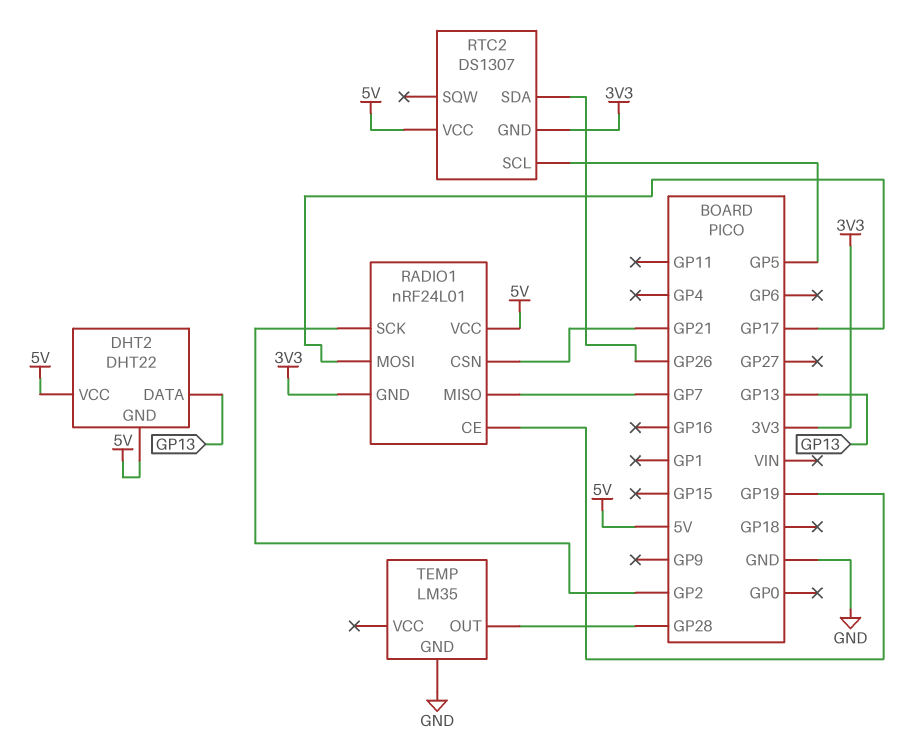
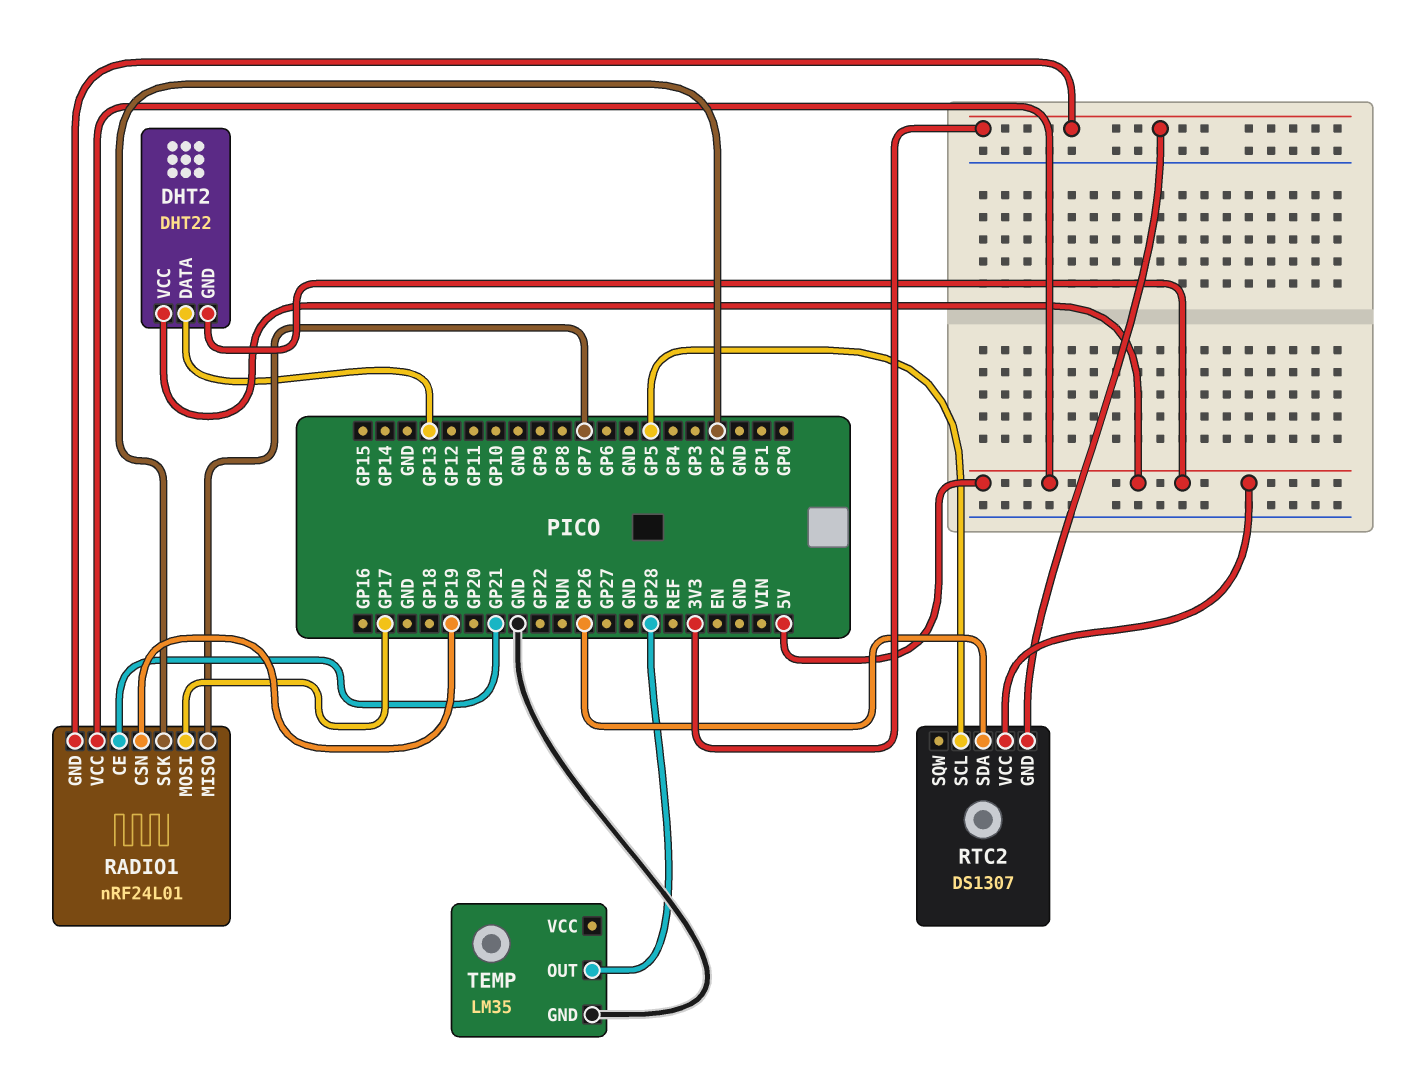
RADIO1 pin CE: GP19 -> GP21
RADIO1 pin CSN: GP21 -> GP19

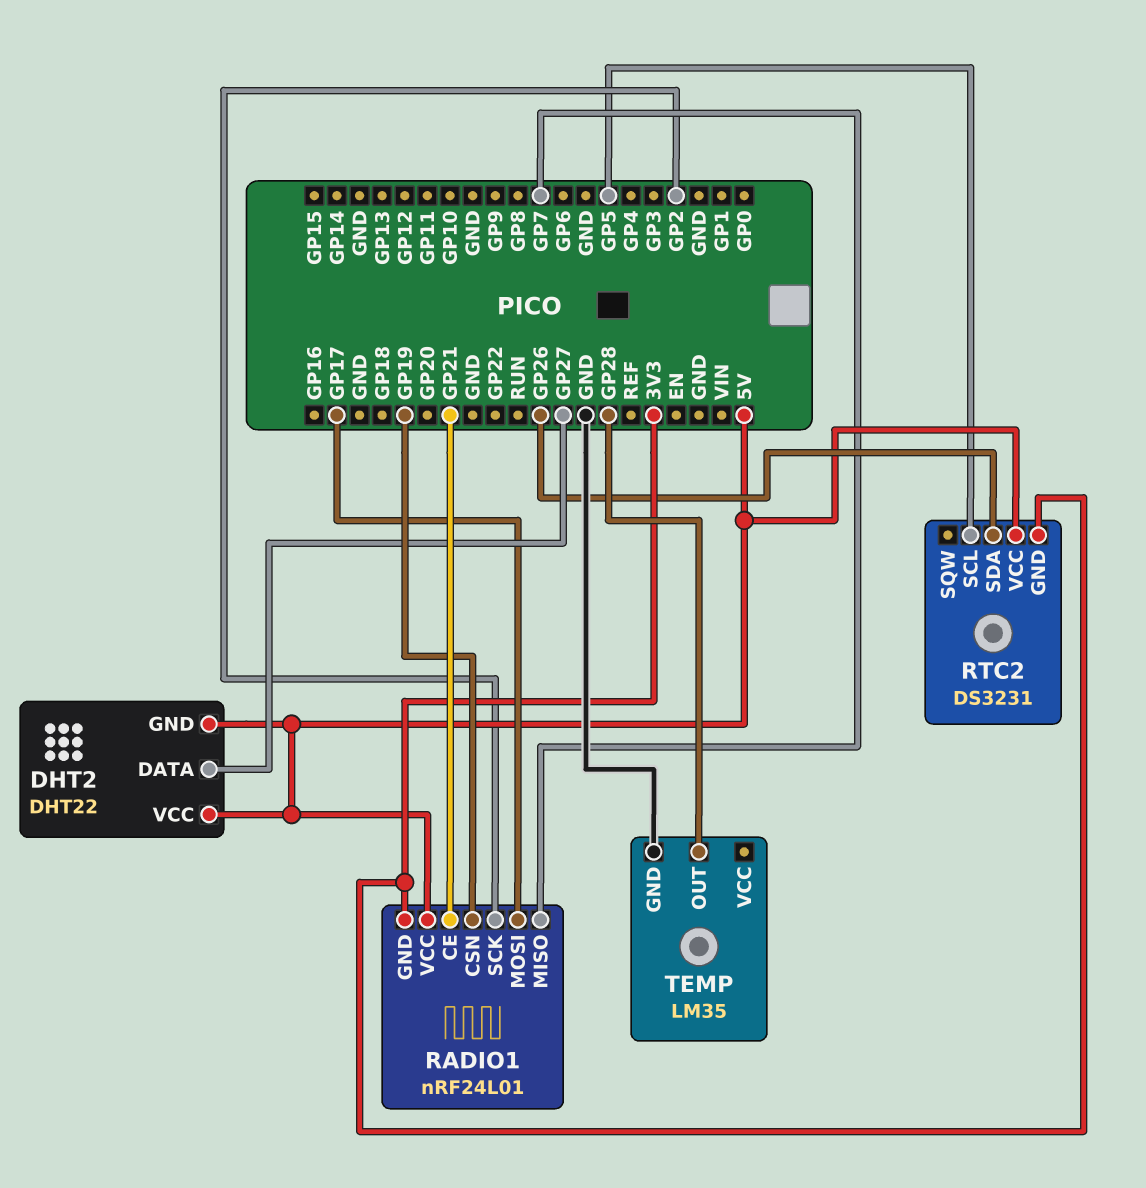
DHT2 pin DATA: GP13 -> GP27
RTC2: DS1307 -> DS3231

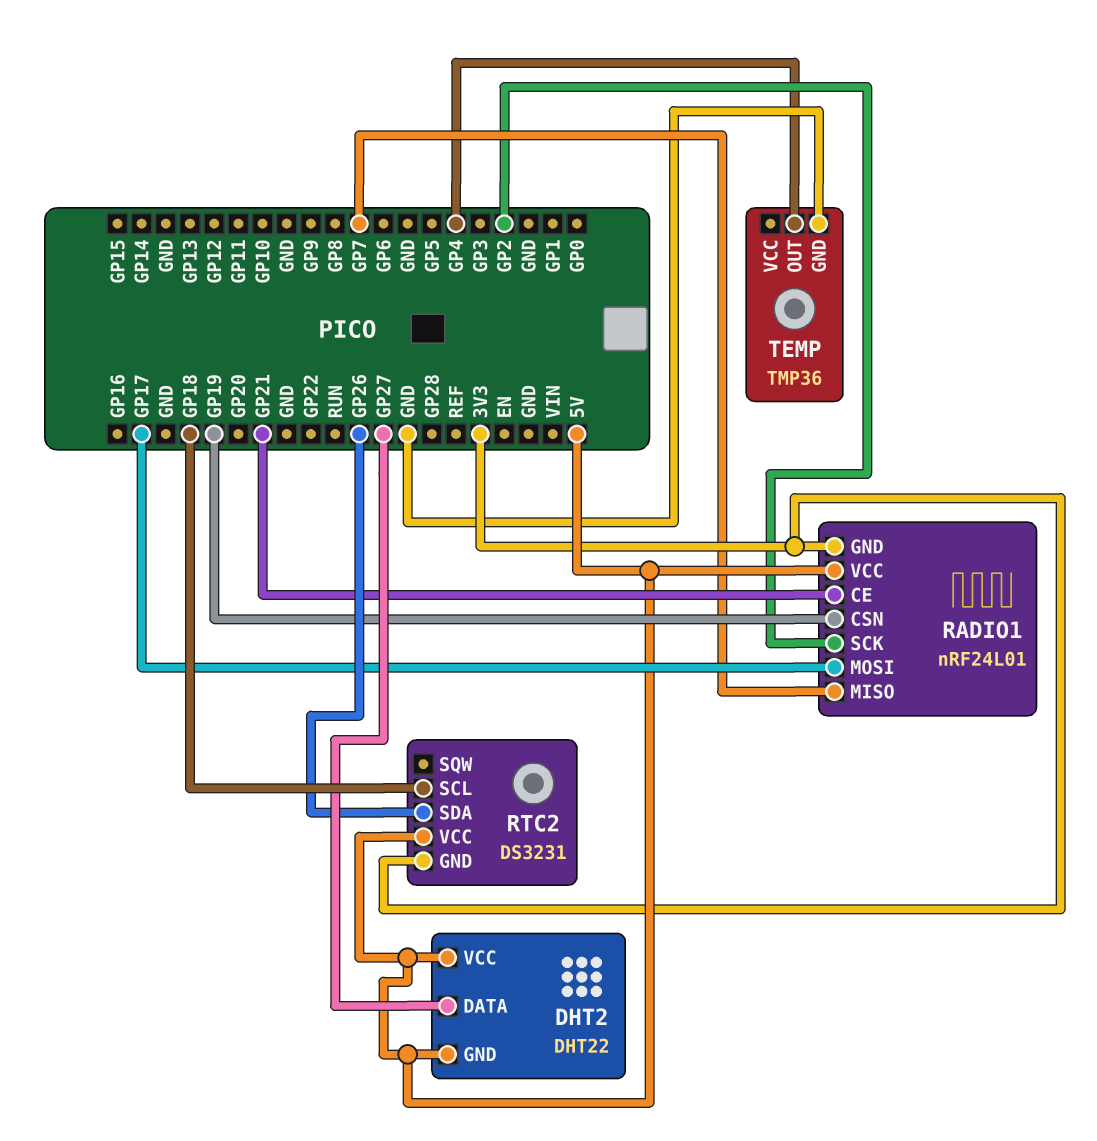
RTC2 pin SCL: GP5 -> GP18
TEMP: LM35 -> TMP36
TEMP pin OUT: GP28 -> GP4

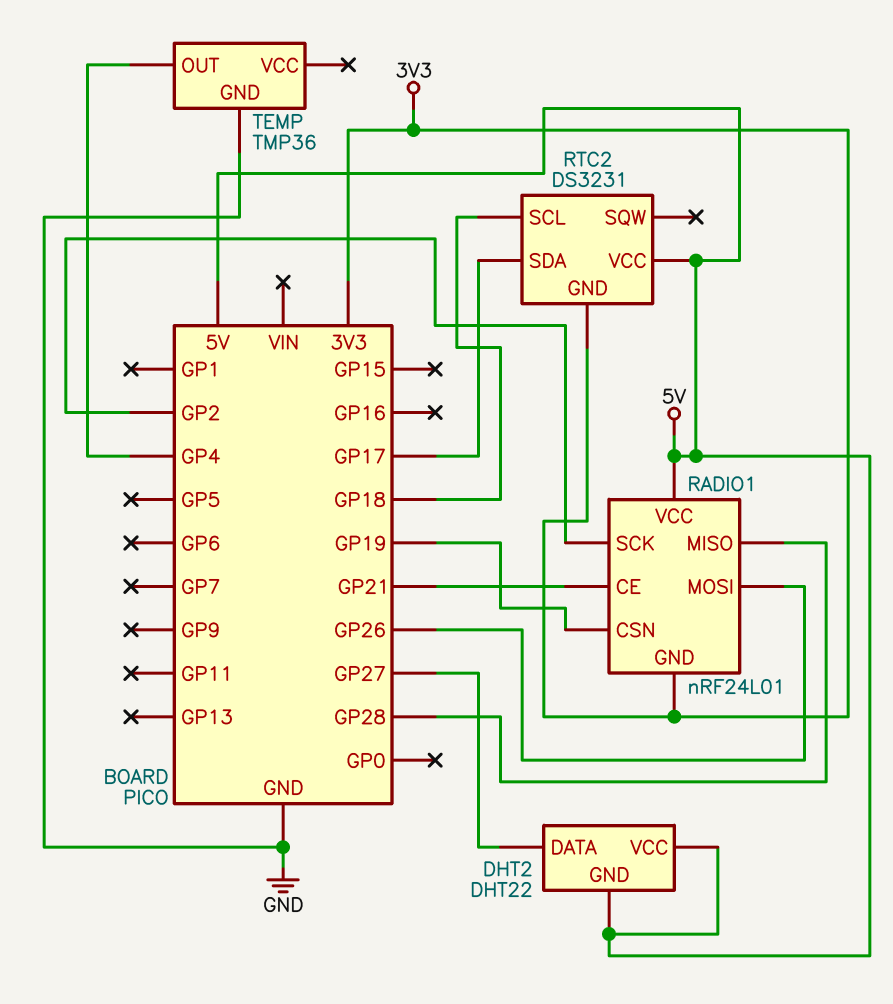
RADIO1 pin MISO: GP7 -> GP28
RADIO1 pin MOSI: GP17 -> GP26
RTC2 pin SDA: GP26 -> GP17

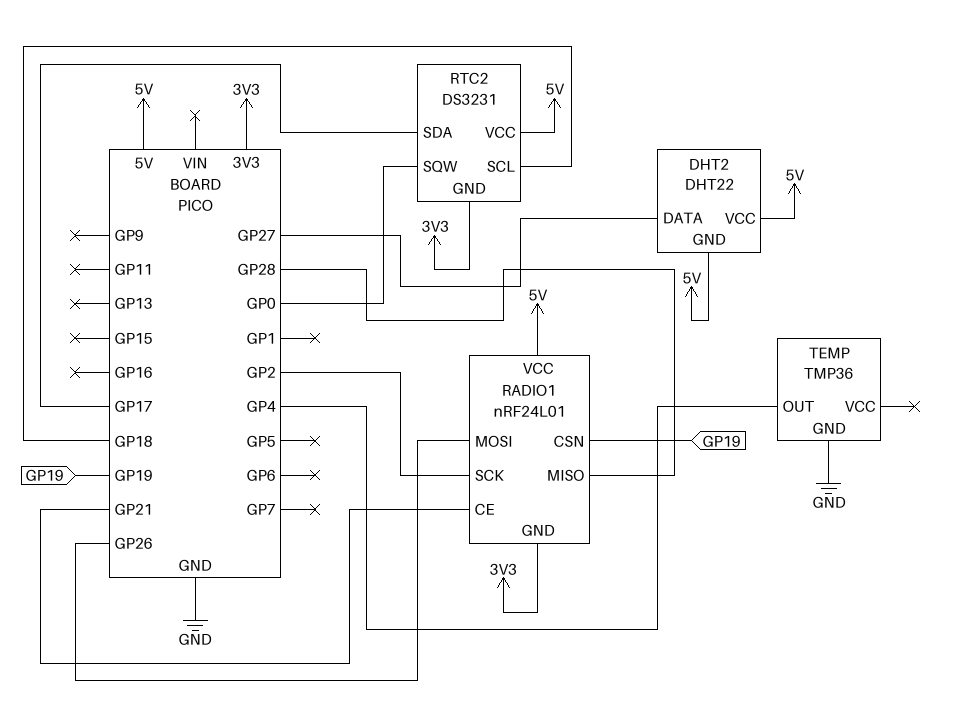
RTC2 pin SQW: none -> GP0

